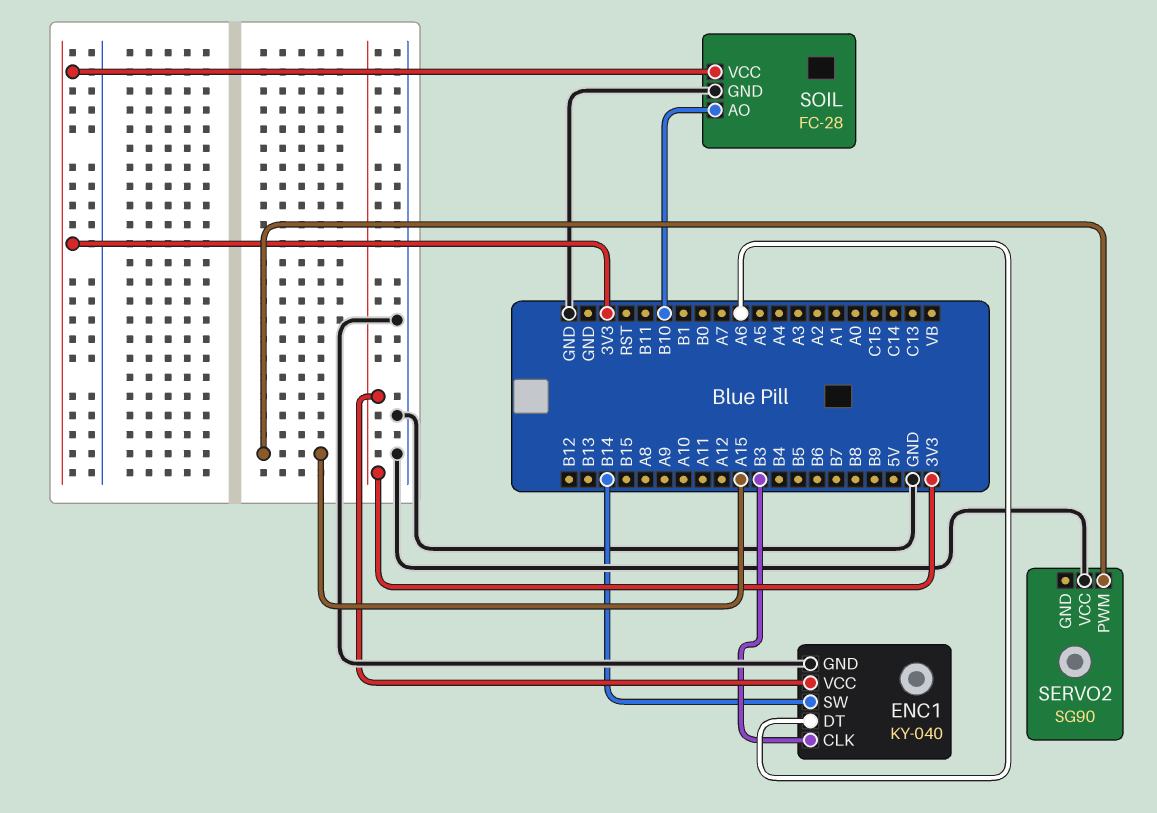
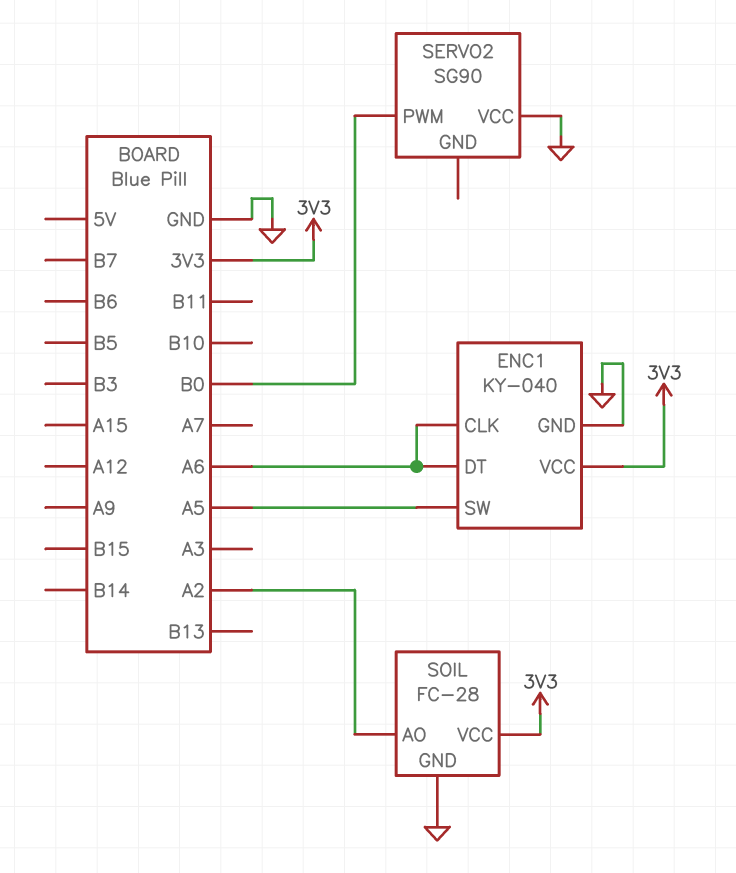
ENC1 pin CLK: B3 -> A6
ENC1 pin SW: B14 -> A5
SERVO2 pin PWM: A15 -> B0
SOIL pin AO: B10 -> A2

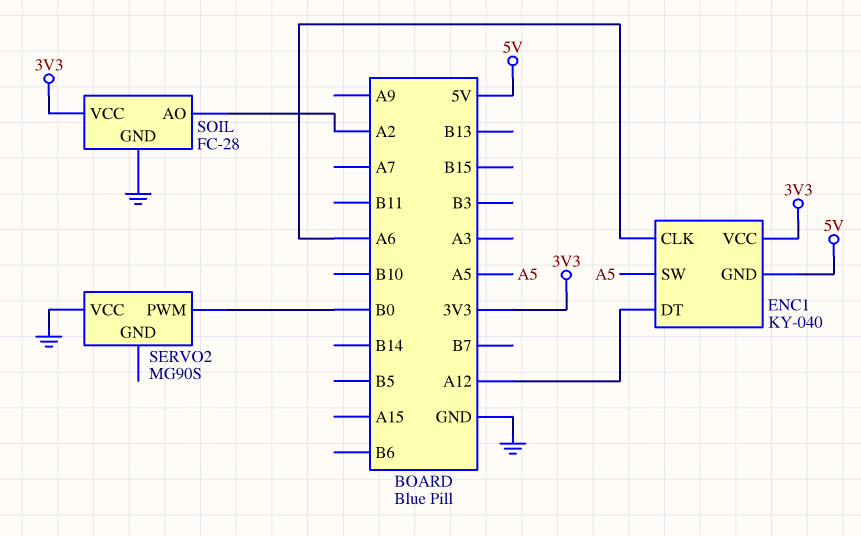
ENC1 pin DT: A6 -> A12
ENC1 pin GND: GND -> 5V
SERVO2: SG90 -> MG90S

